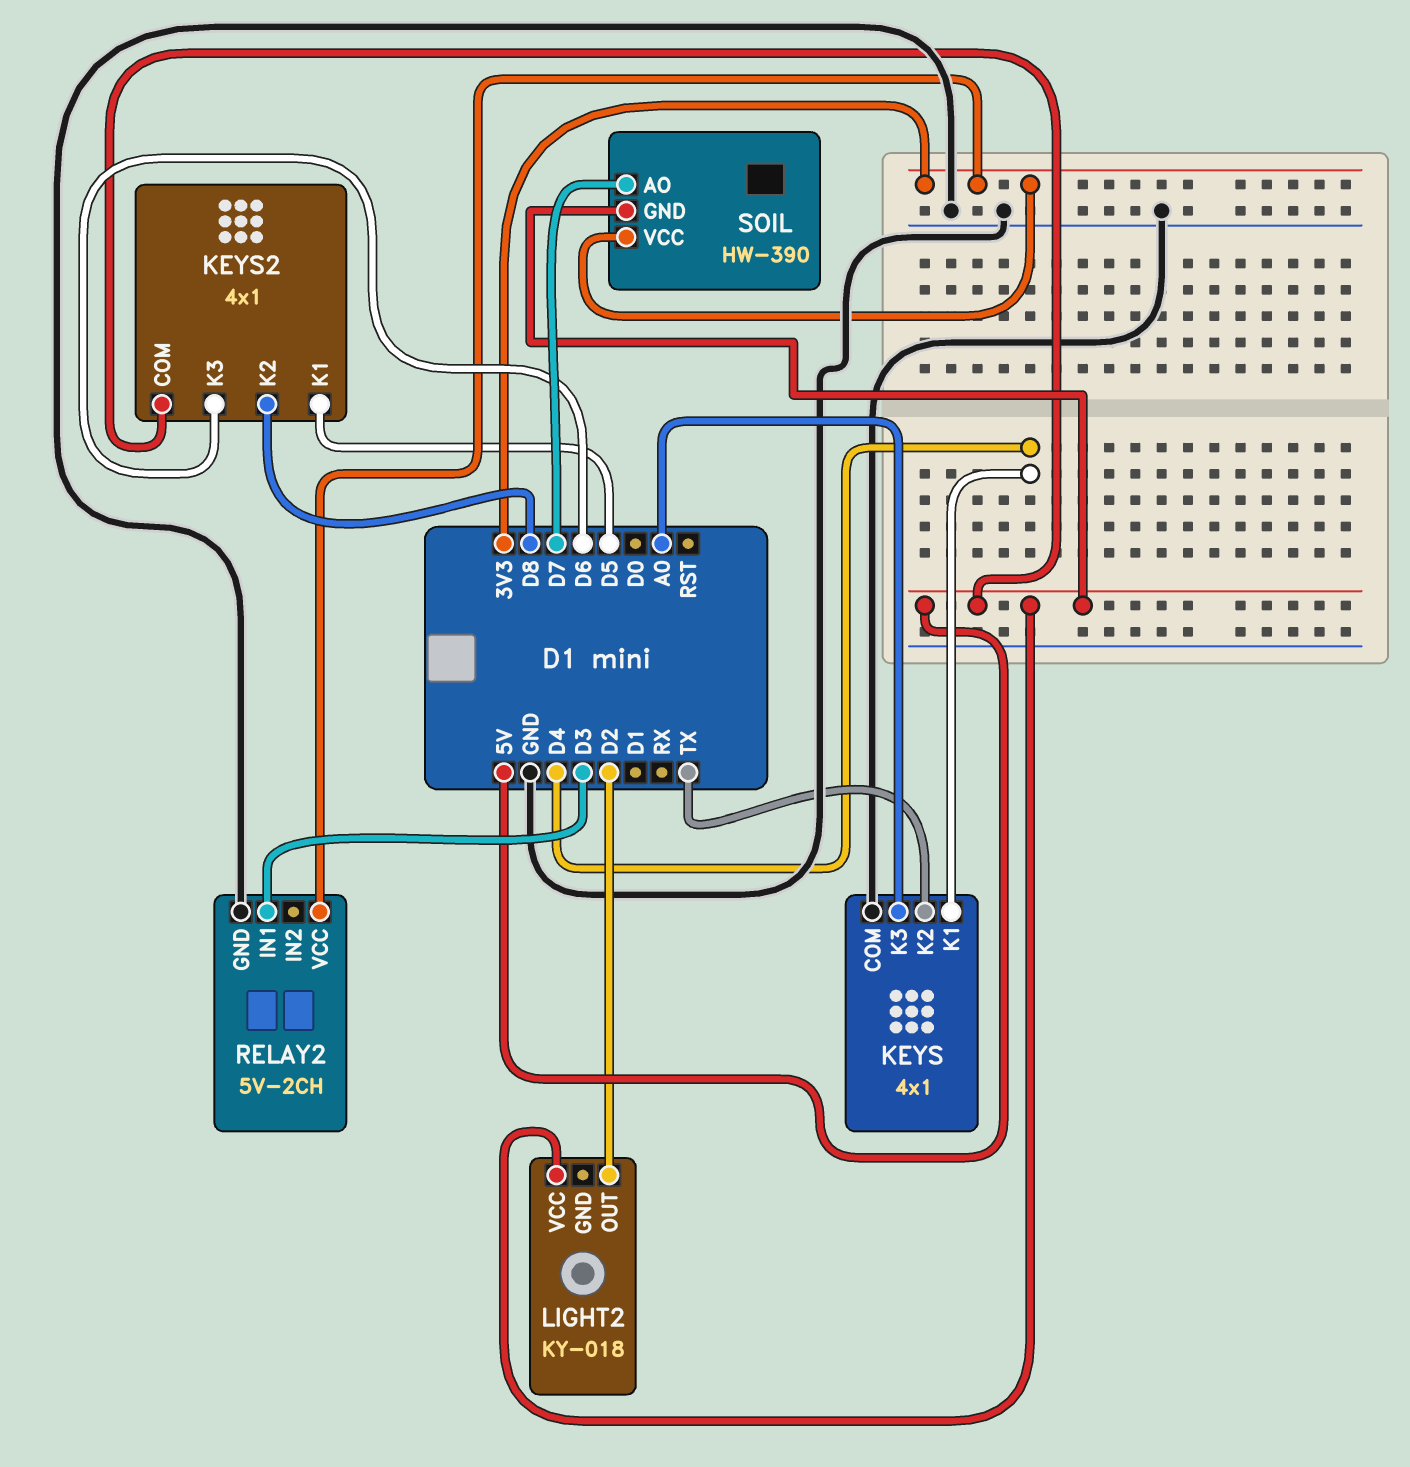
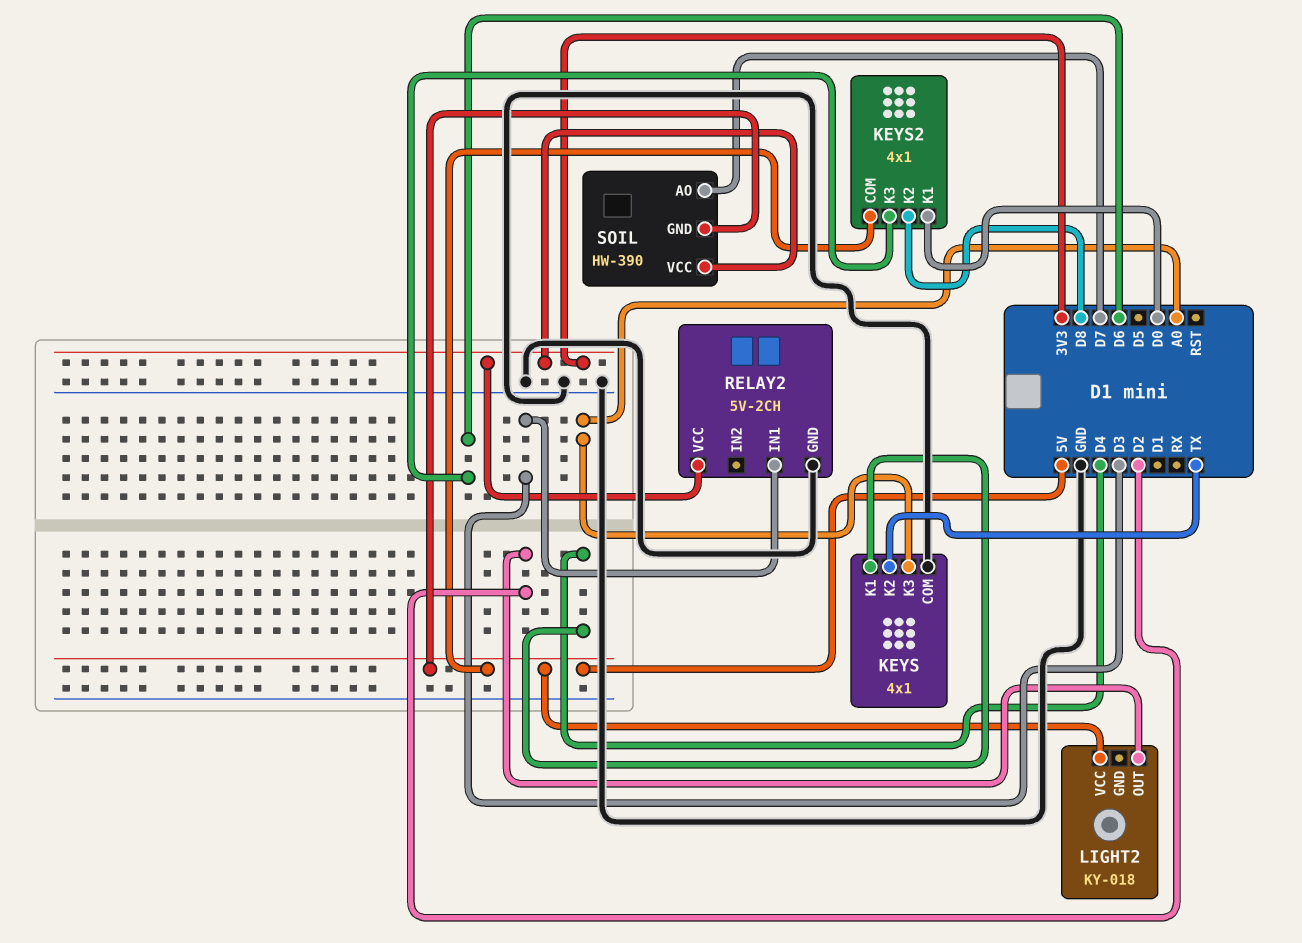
KEYS2 pin K1: D5 -> D0

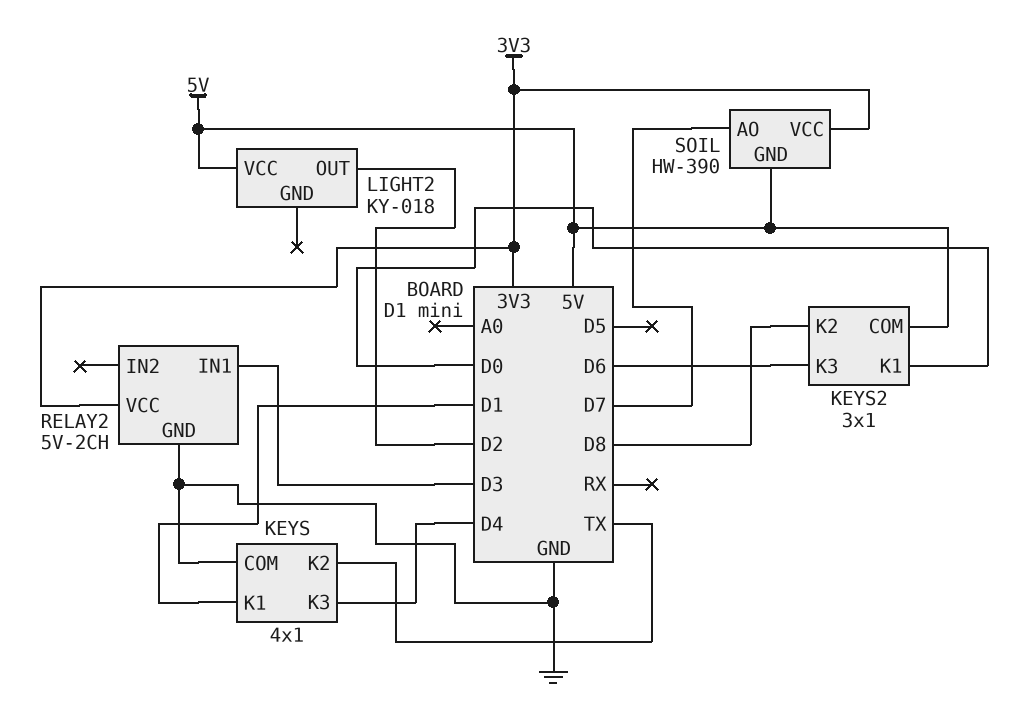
KEYS pin K1: D4 -> D1
KEYS pin K3: A0 -> D4
KEYS2: 4x1 -> 3x1

